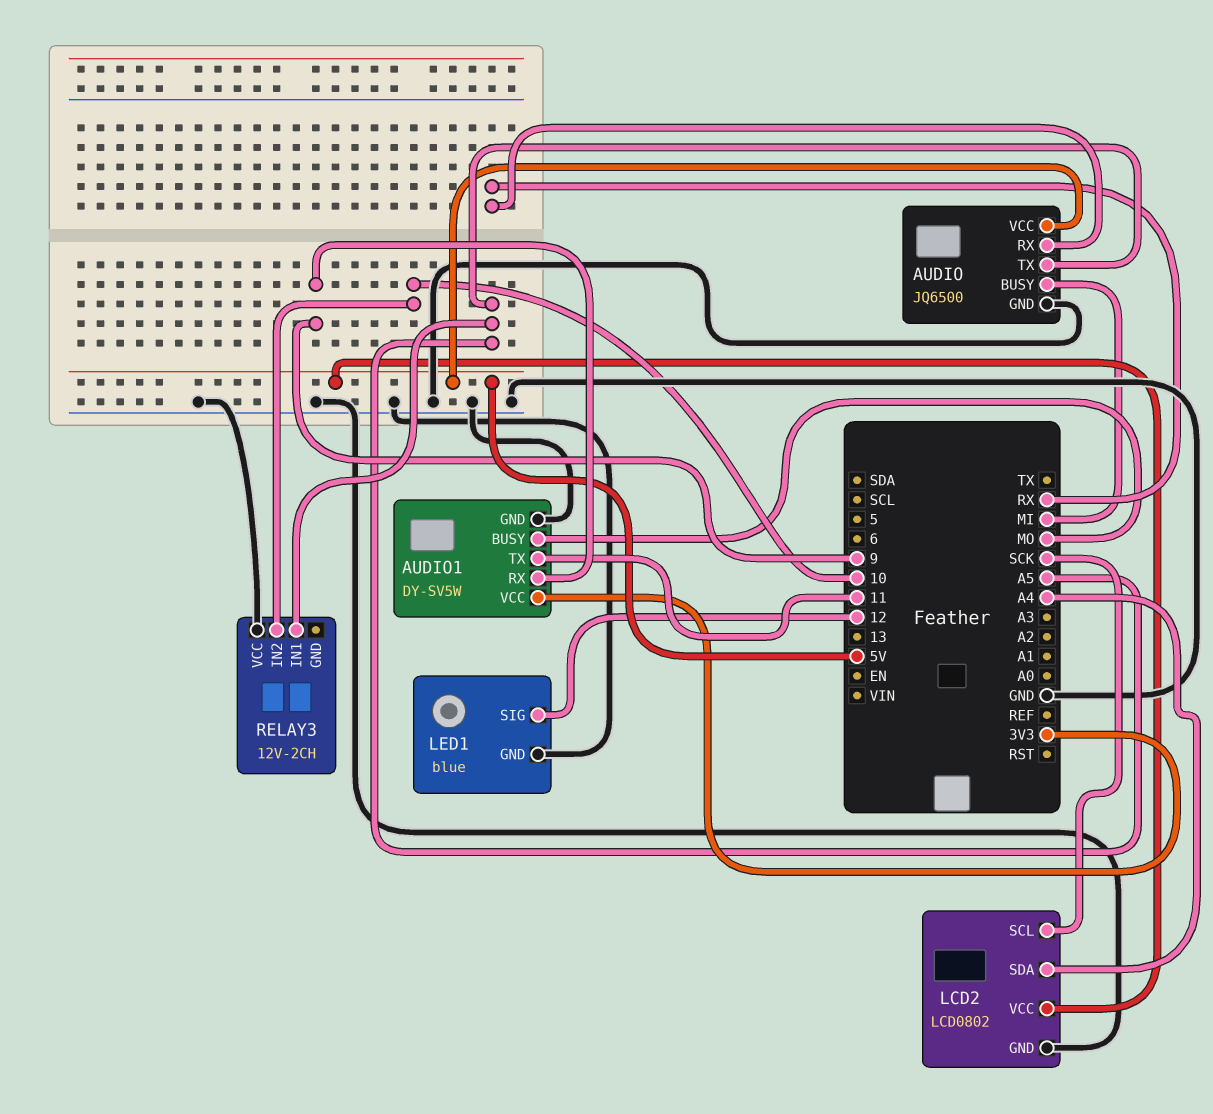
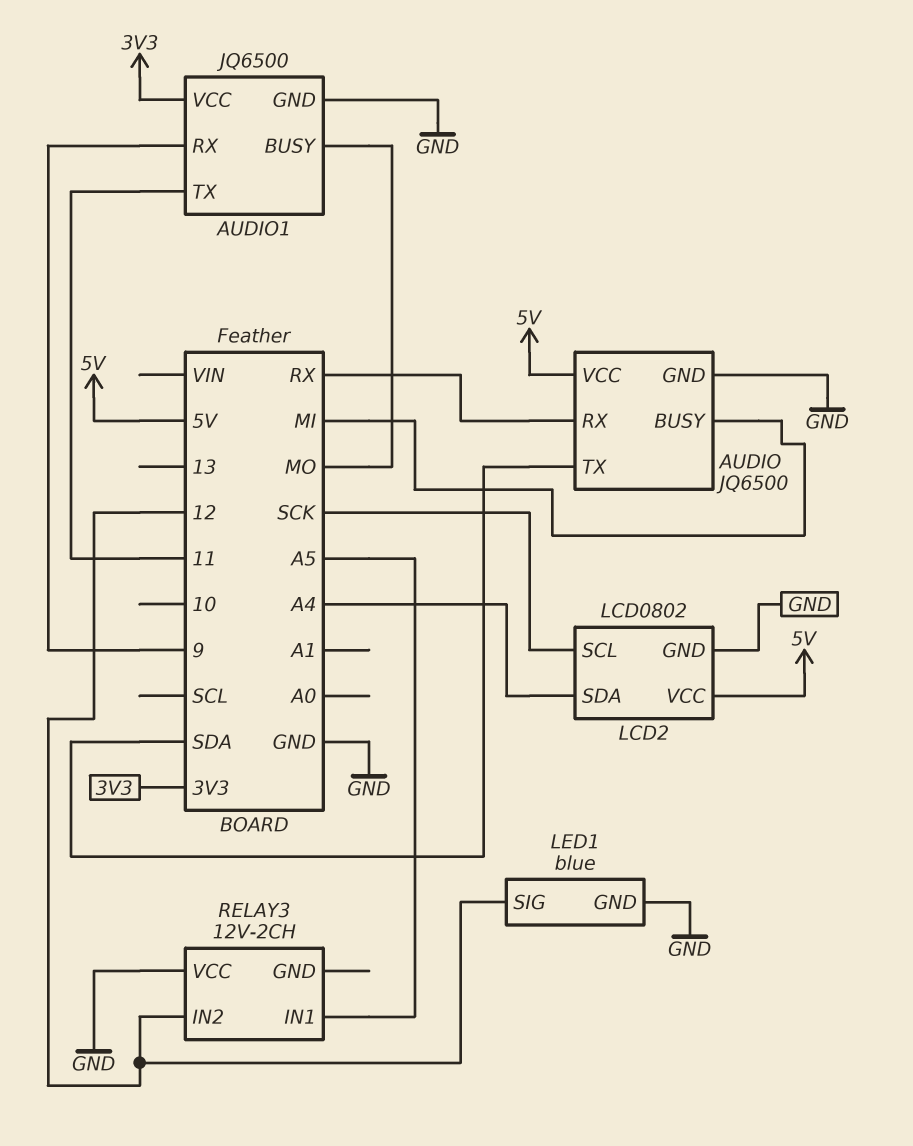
AUDIO pin TX: A5 -> SDA
AUDIO1: DY-SV5W -> JQ6500
RELAY3 pin IN2: 10 -> 12

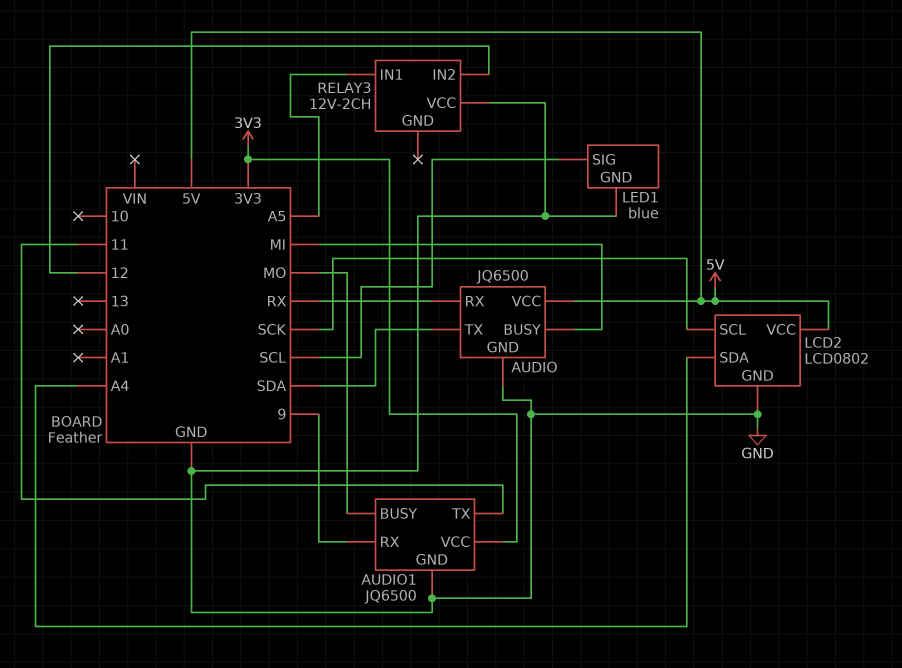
LED1 pin SIG: 12 -> SCL

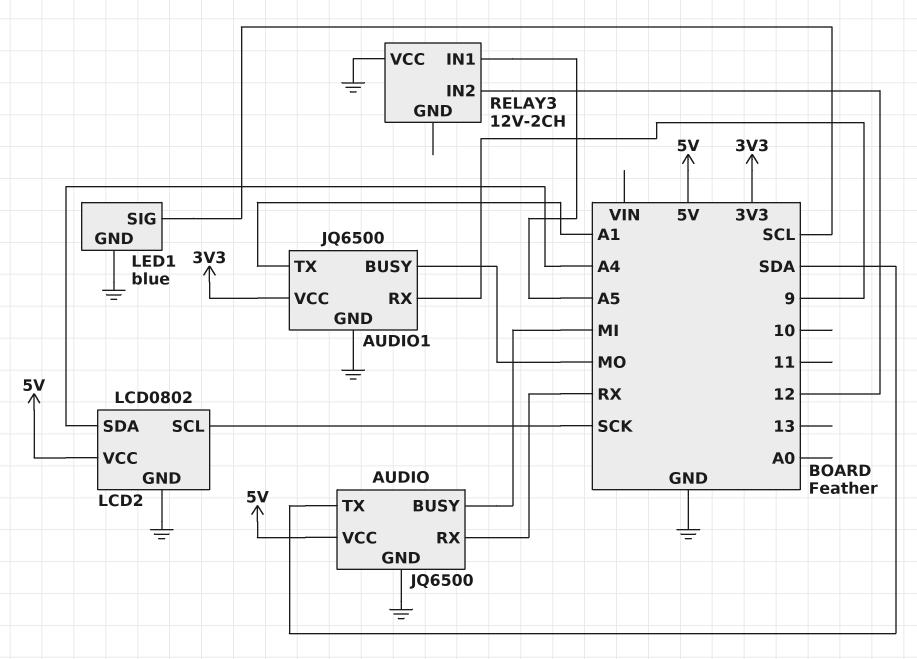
AUDIO1 pin TX: 11 -> A1

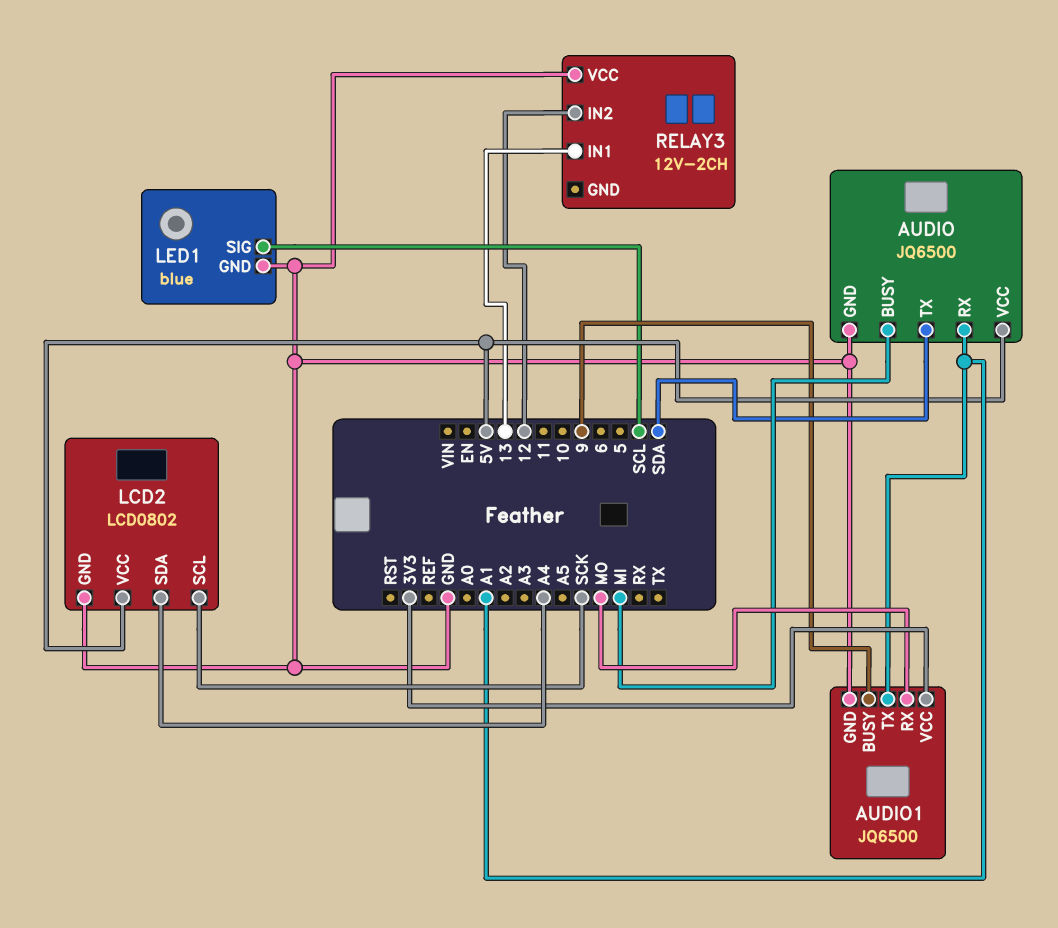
AUDIO pin RX: RX -> A1
AUDIO1 pin BUSY: MO -> 9
AUDIO1 pin RX: 9 -> MO
RELAY3 pin IN1: A5 -> 13

